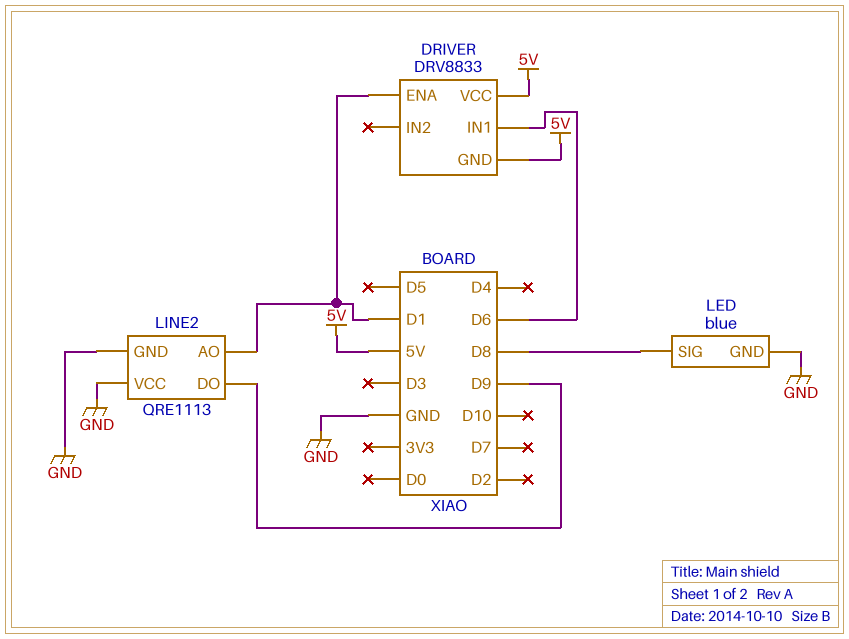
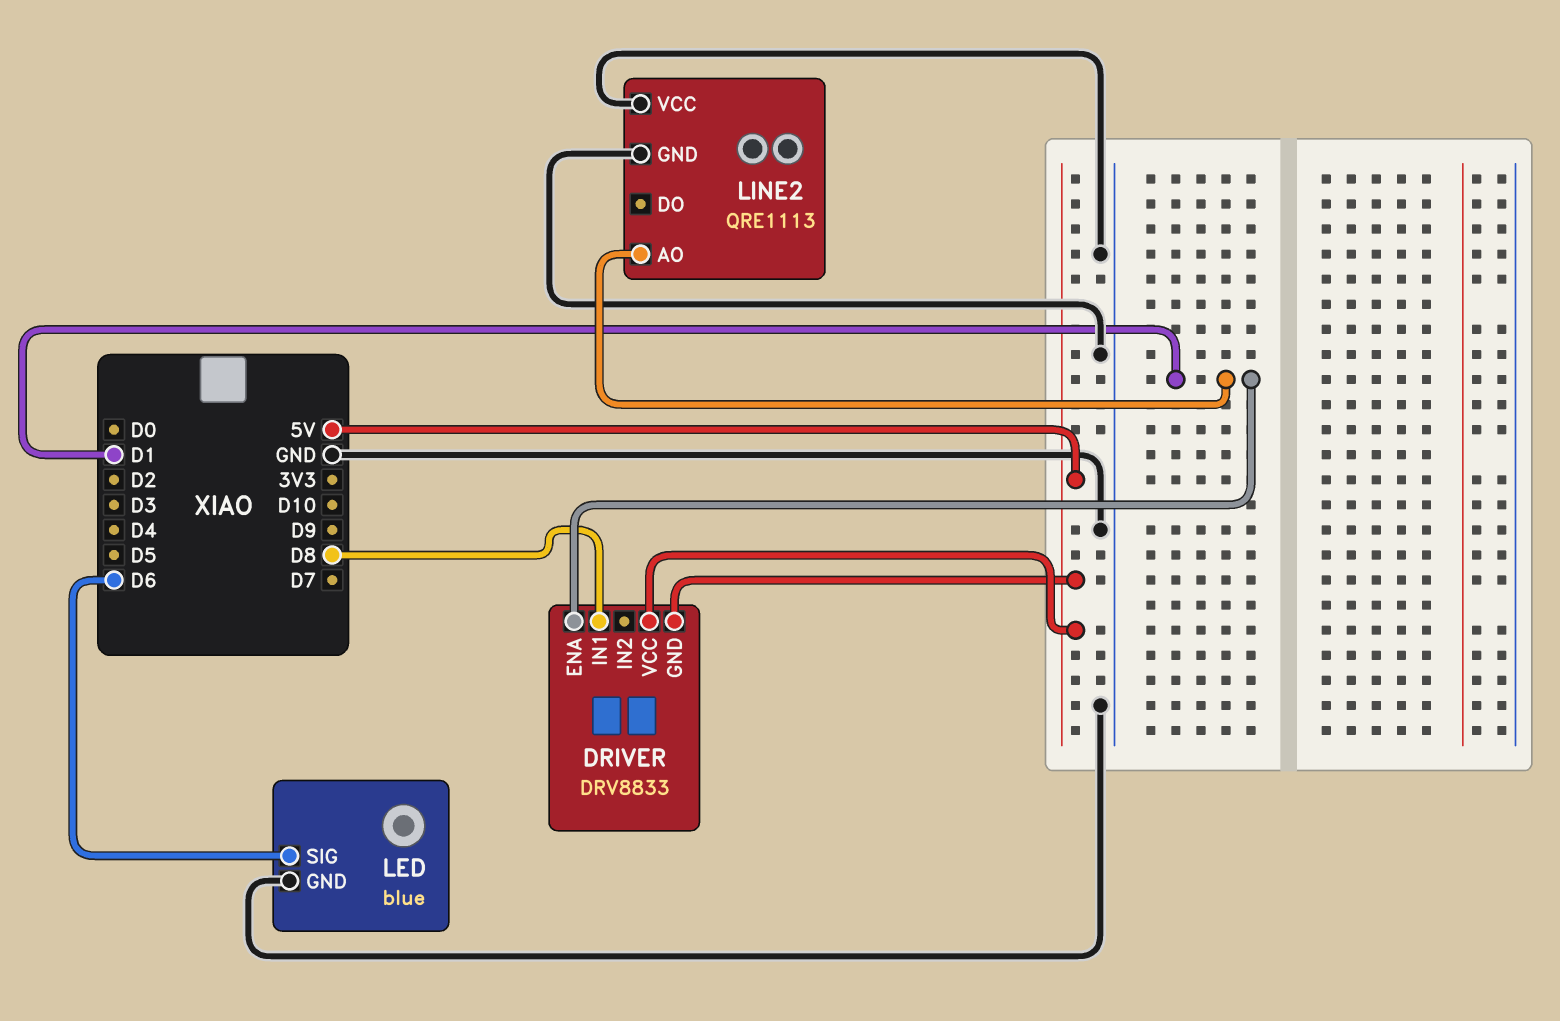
DRIVER pin IN1: D6 -> D8
LED pin SIG: D8 -> D6
LINE2 pin DO: D9 -> none

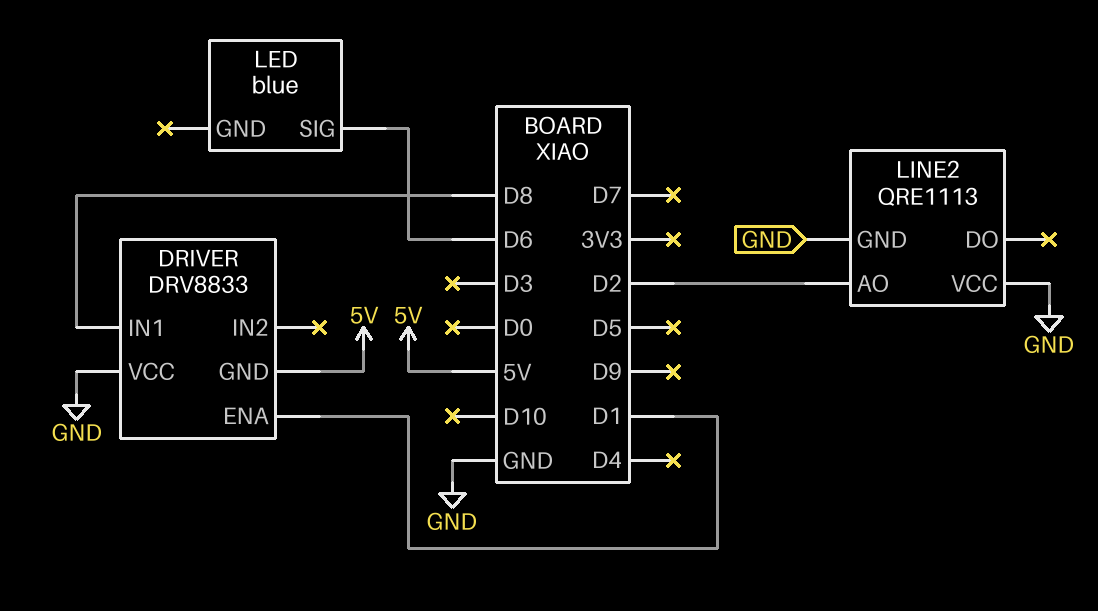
DRIVER pin VCC: 5V -> GND
LED pin GND: GND -> none
LINE2 pin AO: D1 -> D2

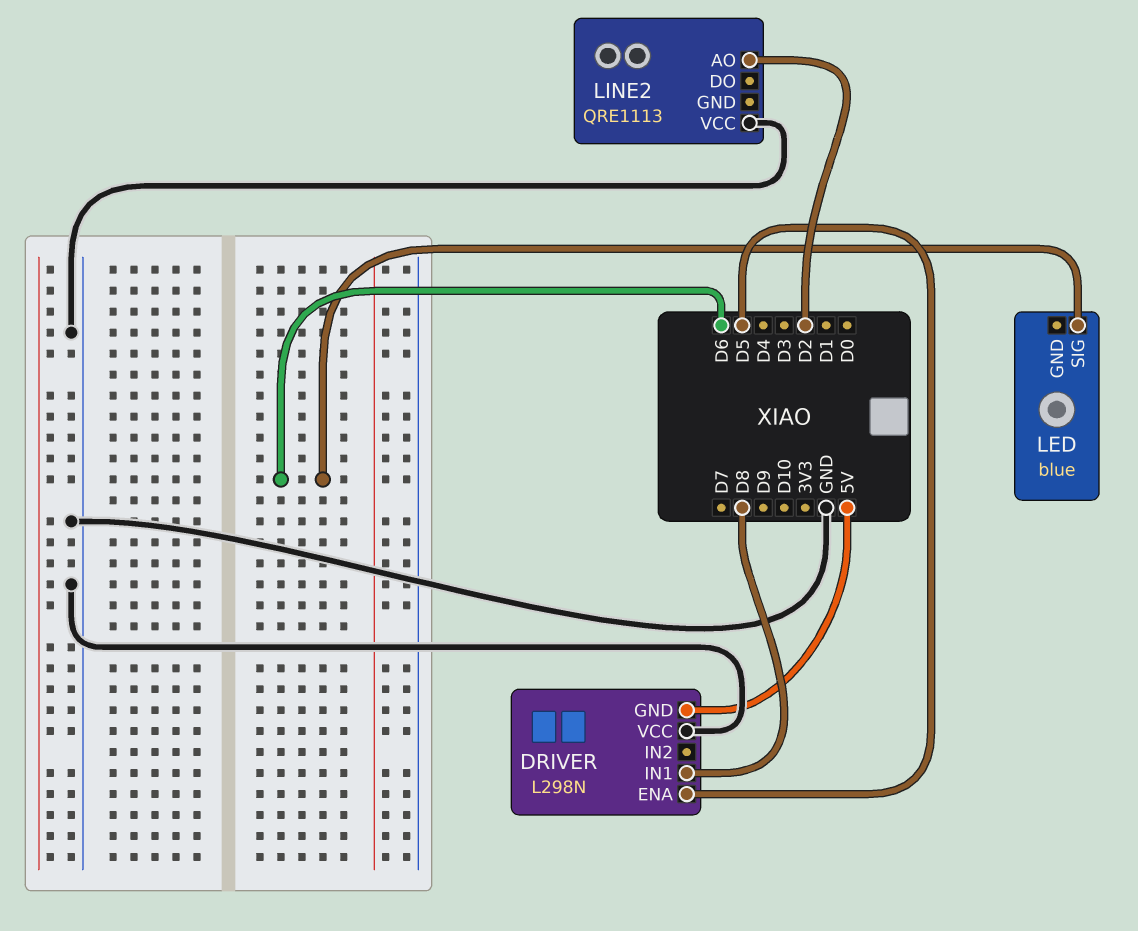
DRIVER: DRV8833 -> L298N
DRIVER pin ENA: D1 -> D5
LINE2 pin GND: GND -> none

